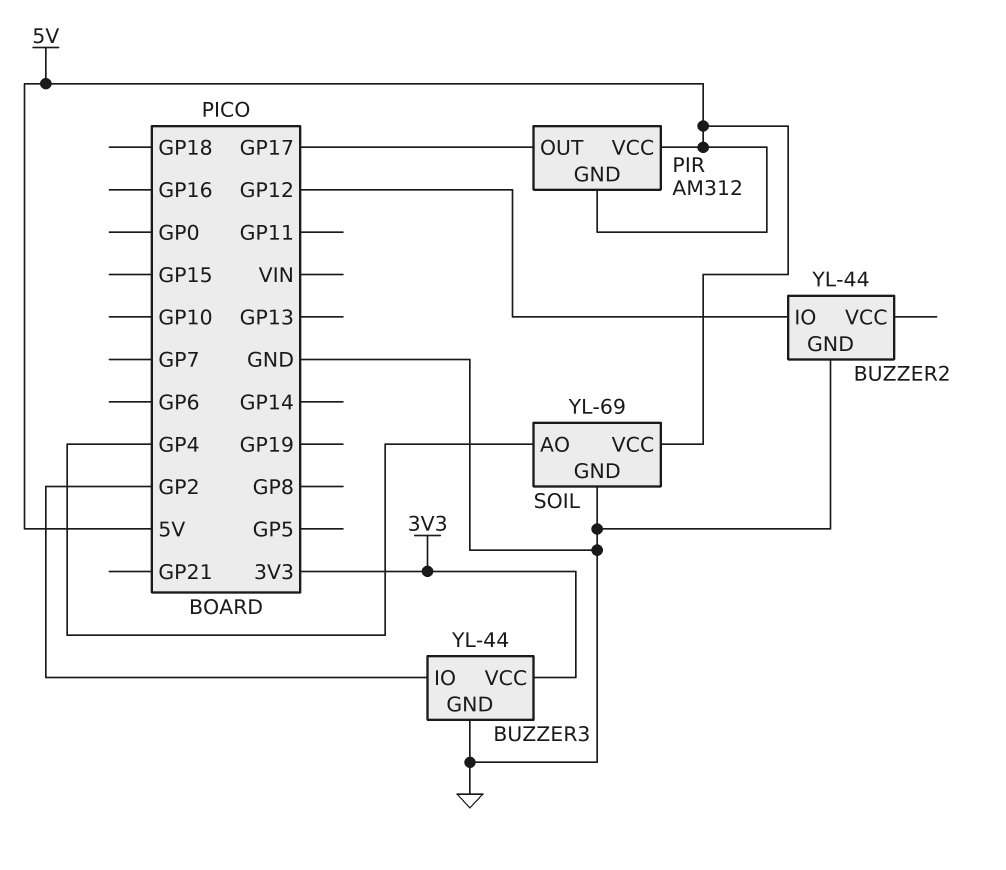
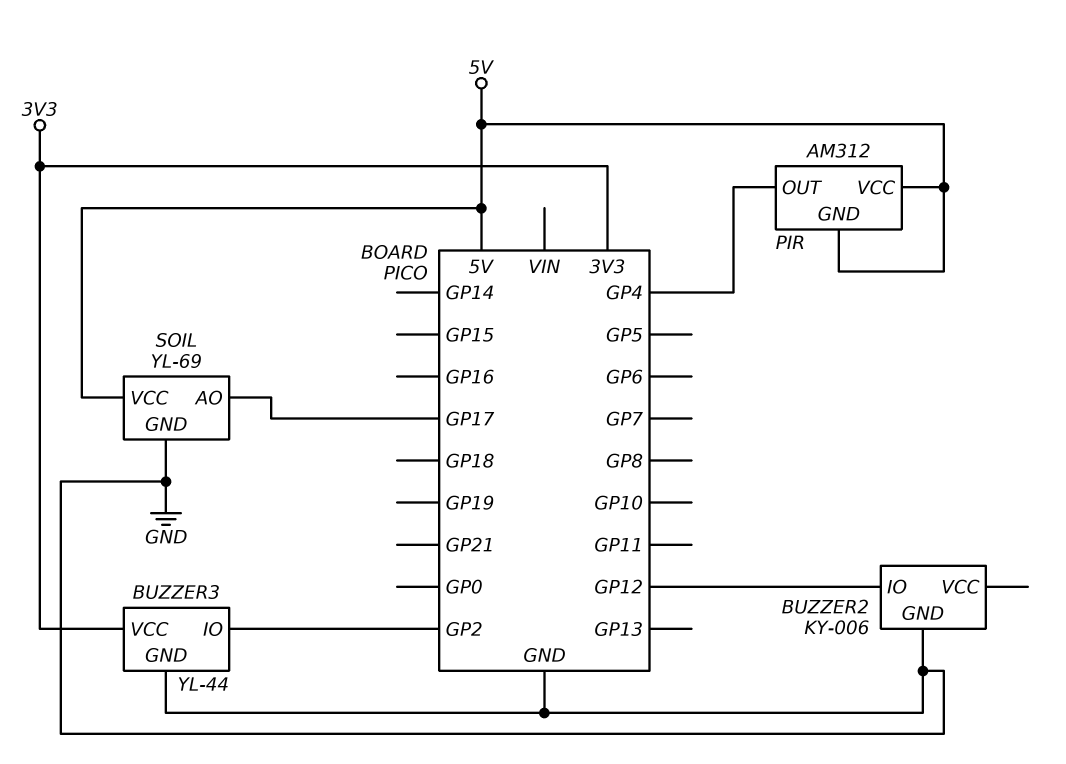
BUZZER2: YL-44 -> KY-006
PIR pin OUT: GP17 -> GP4
SOIL pin AO: GP4 -> GP17

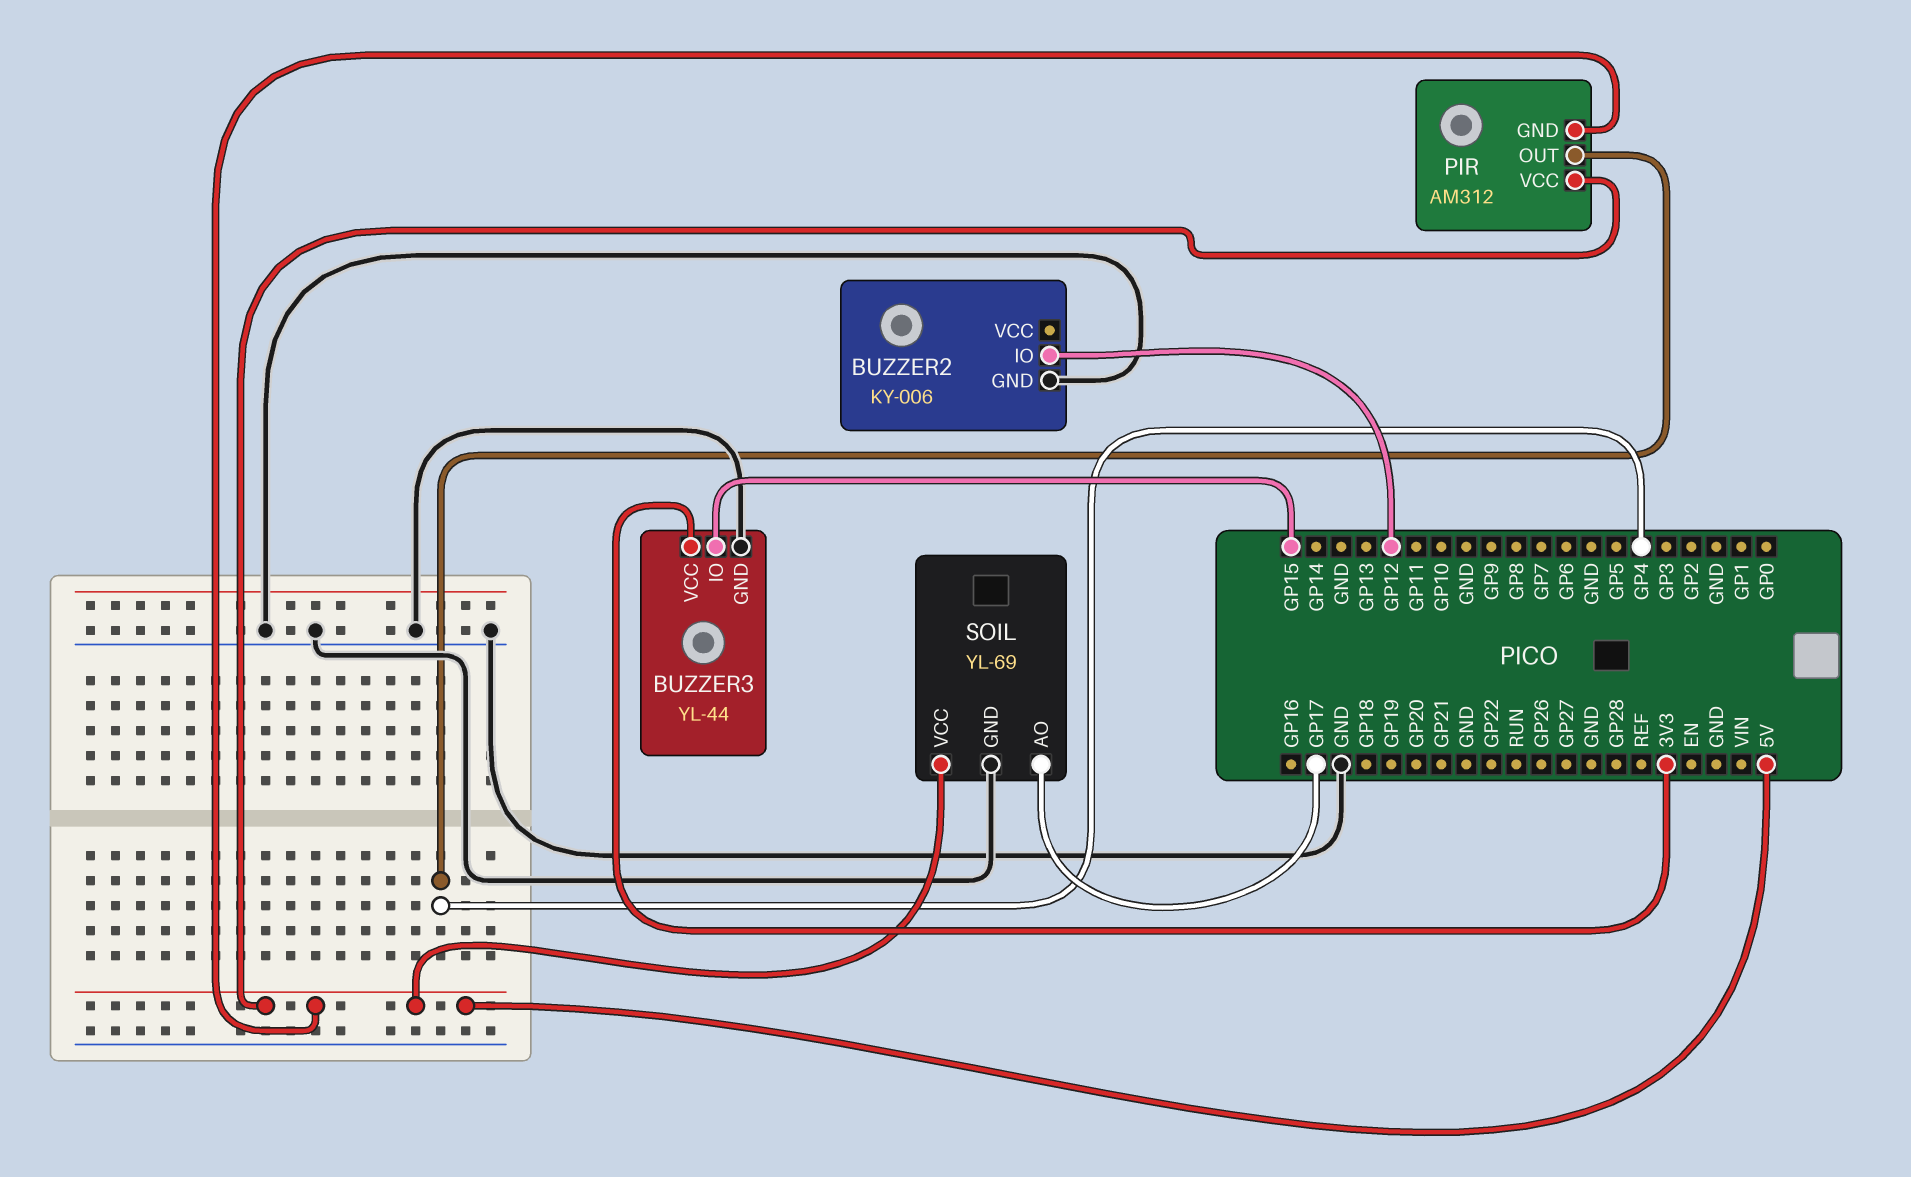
BUZZER3 pin IO: GP2 -> GP15

